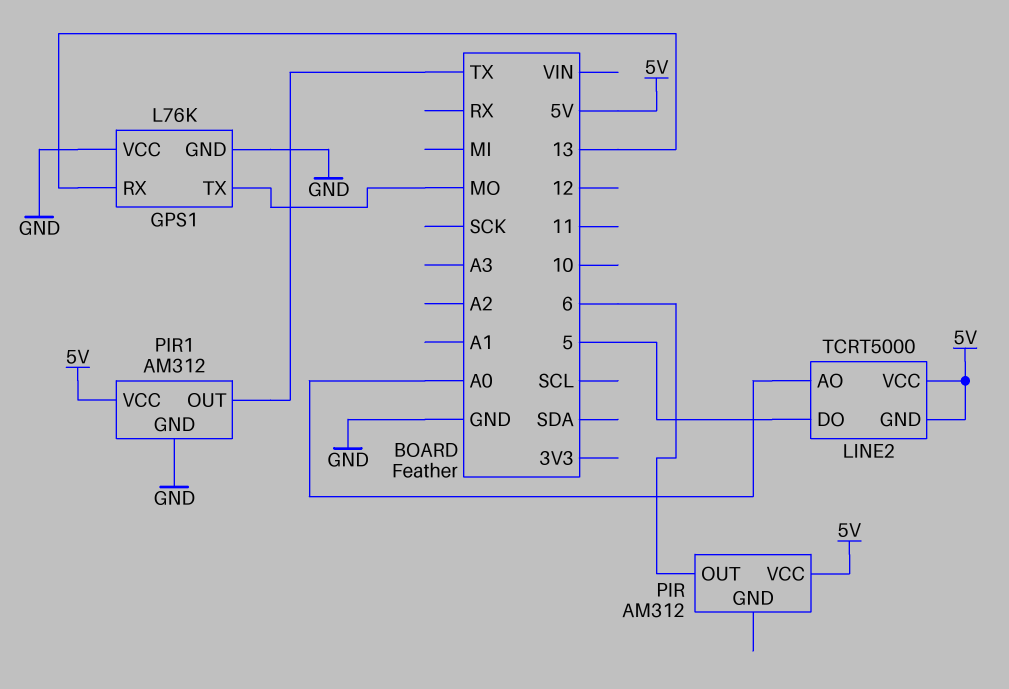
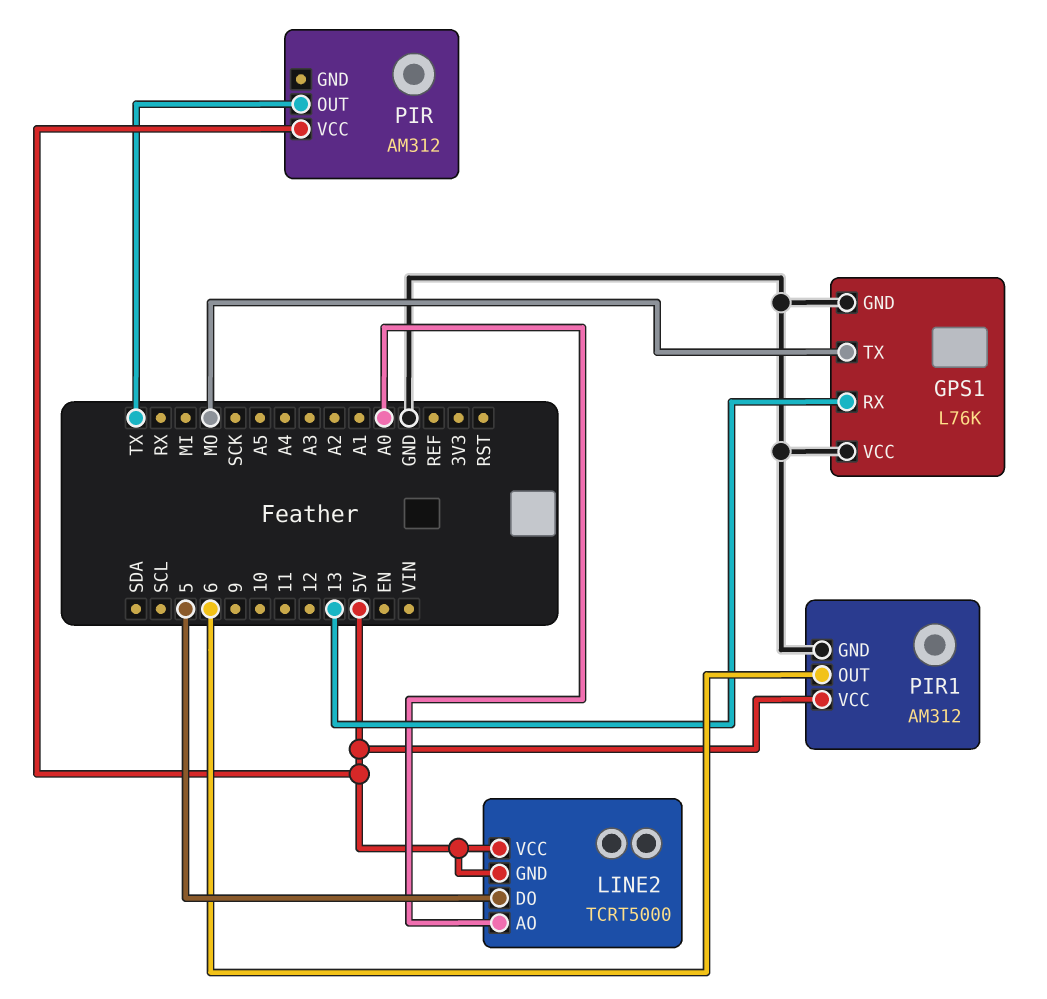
PIR pin OUT: 6 -> TX
PIR1 pin OUT: TX -> 6

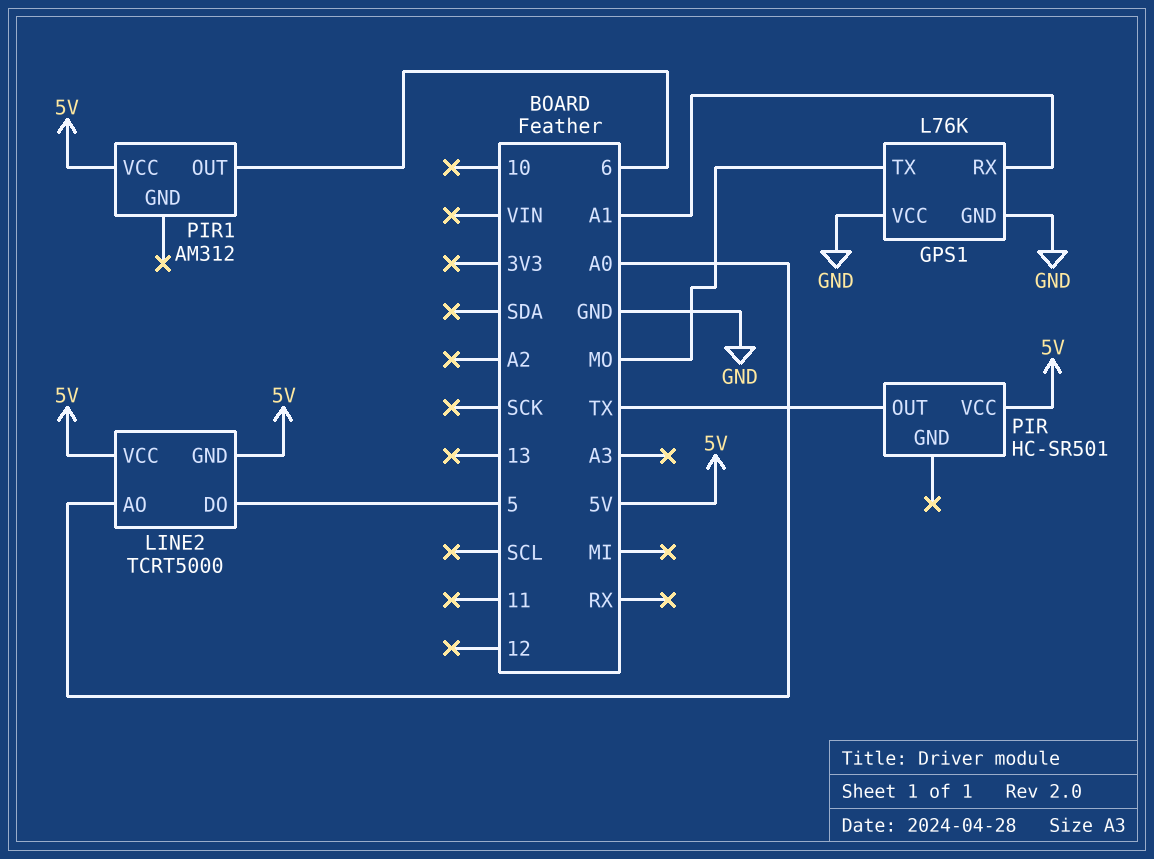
GPS1 pin RX: 13 -> A1
PIR: AM312 -> HC-SR501
PIR1 pin GND: GND -> none

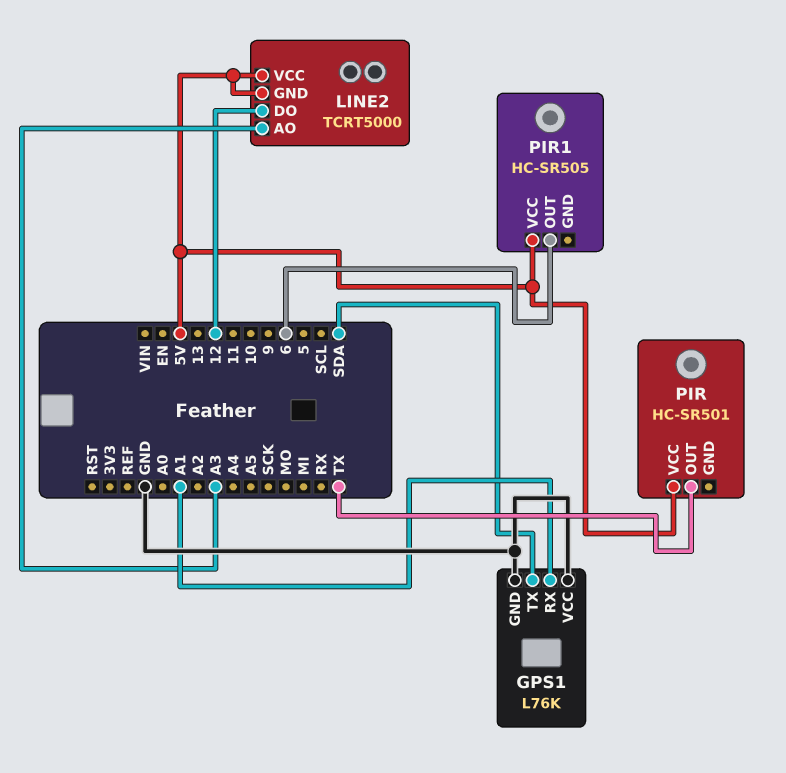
GPS1 pin TX: MO -> SDA
LINE2 pin AO: A0 -> A3
LINE2 pin DO: 5 -> 12
PIR1: AM312 -> HC-SR505

